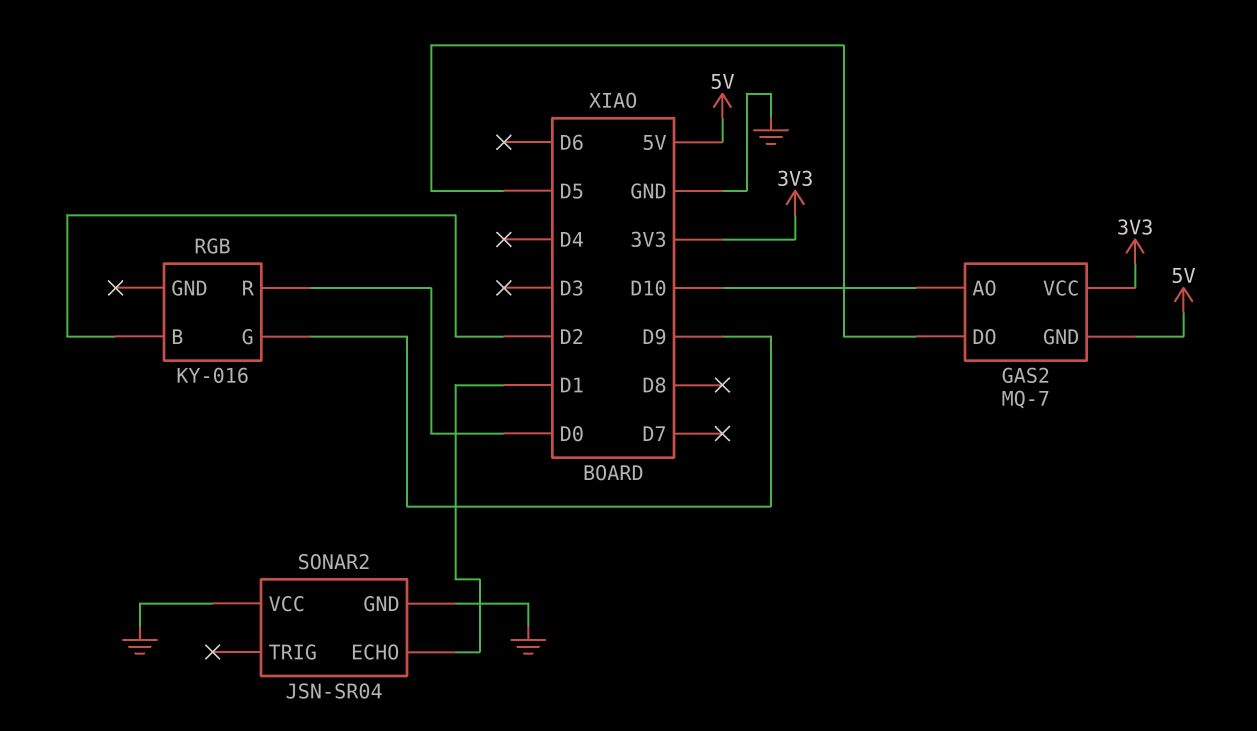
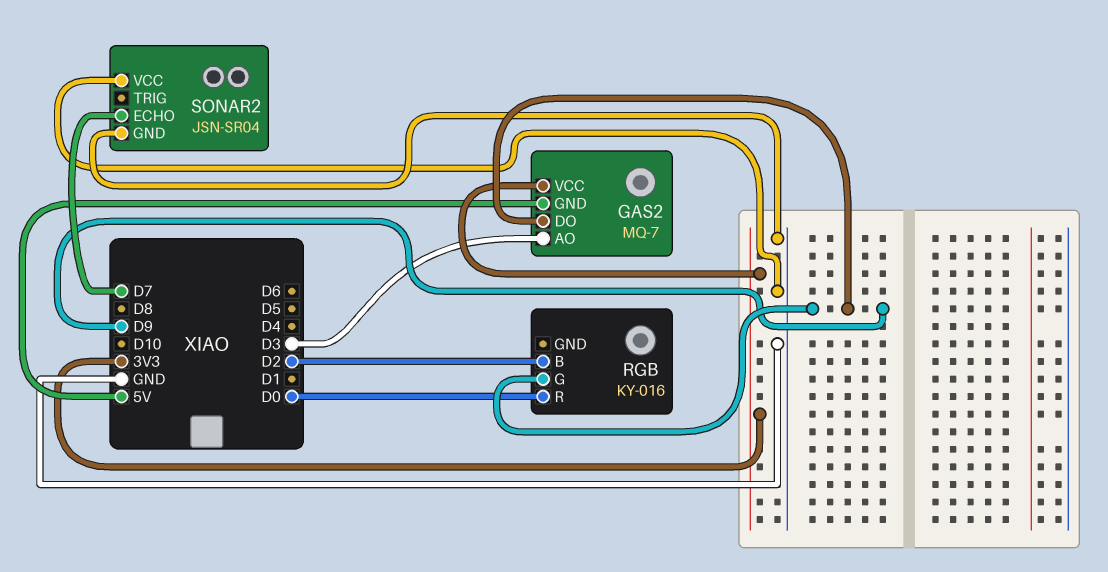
GAS2 pin AO: D10 -> D3
GAS2 pin DO: D5 -> D9
SONAR2 pin ECHO: D1 -> D7

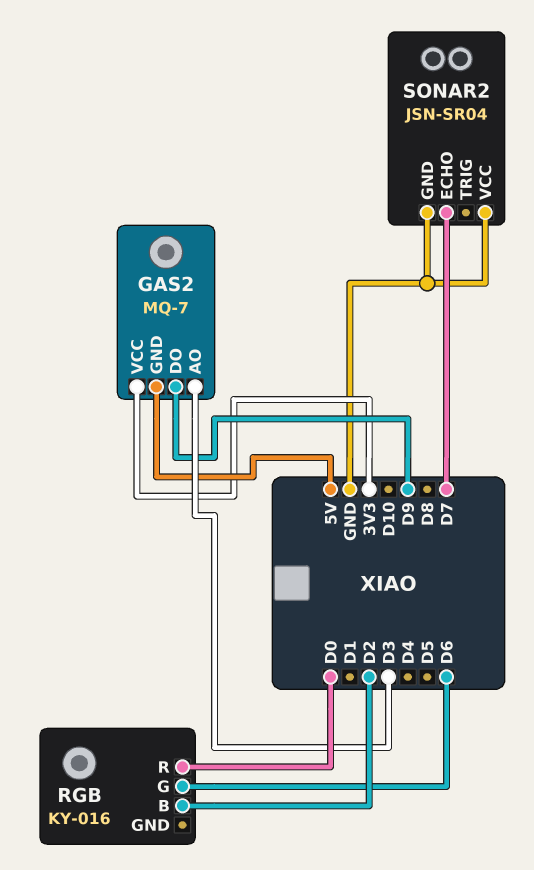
RGB pin G: D9 -> D6

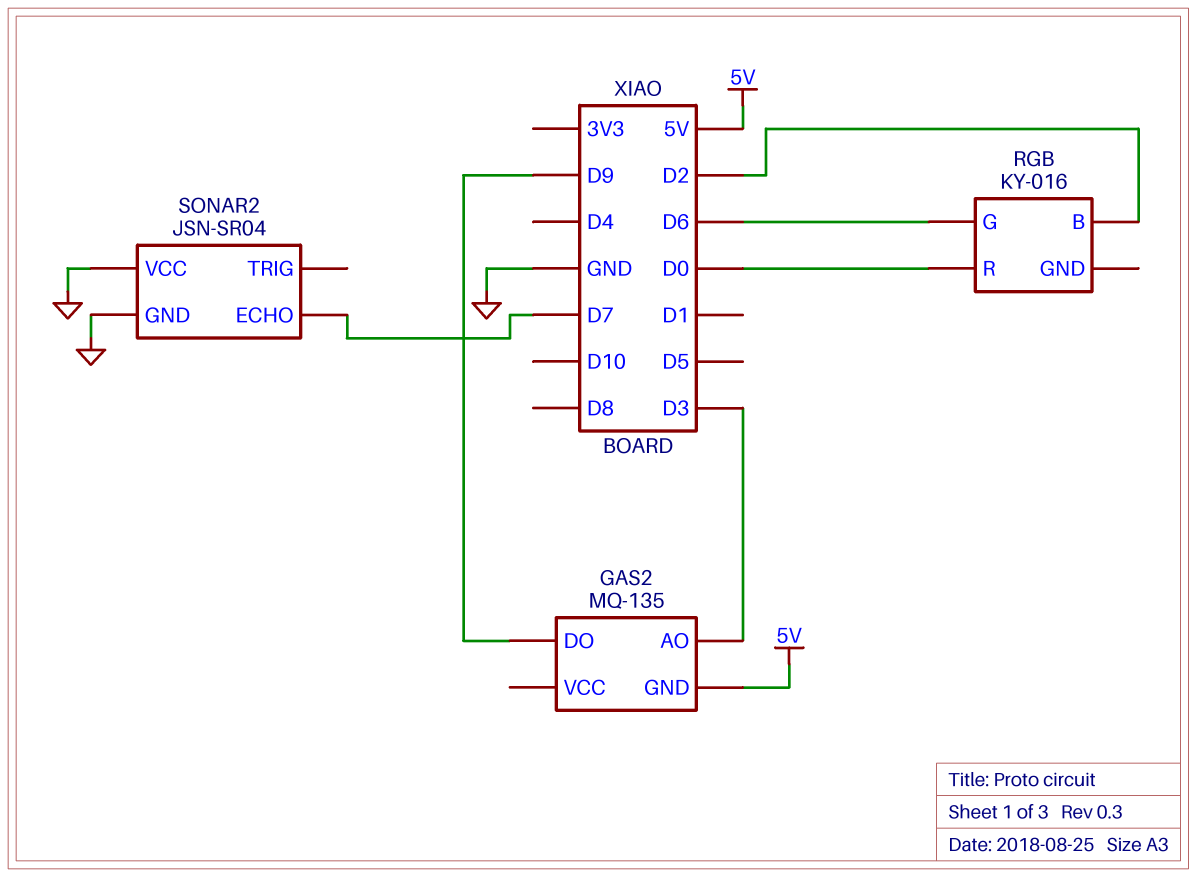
GAS2: MQ-7 -> MQ-135
GAS2 pin VCC: 3V3 -> none

